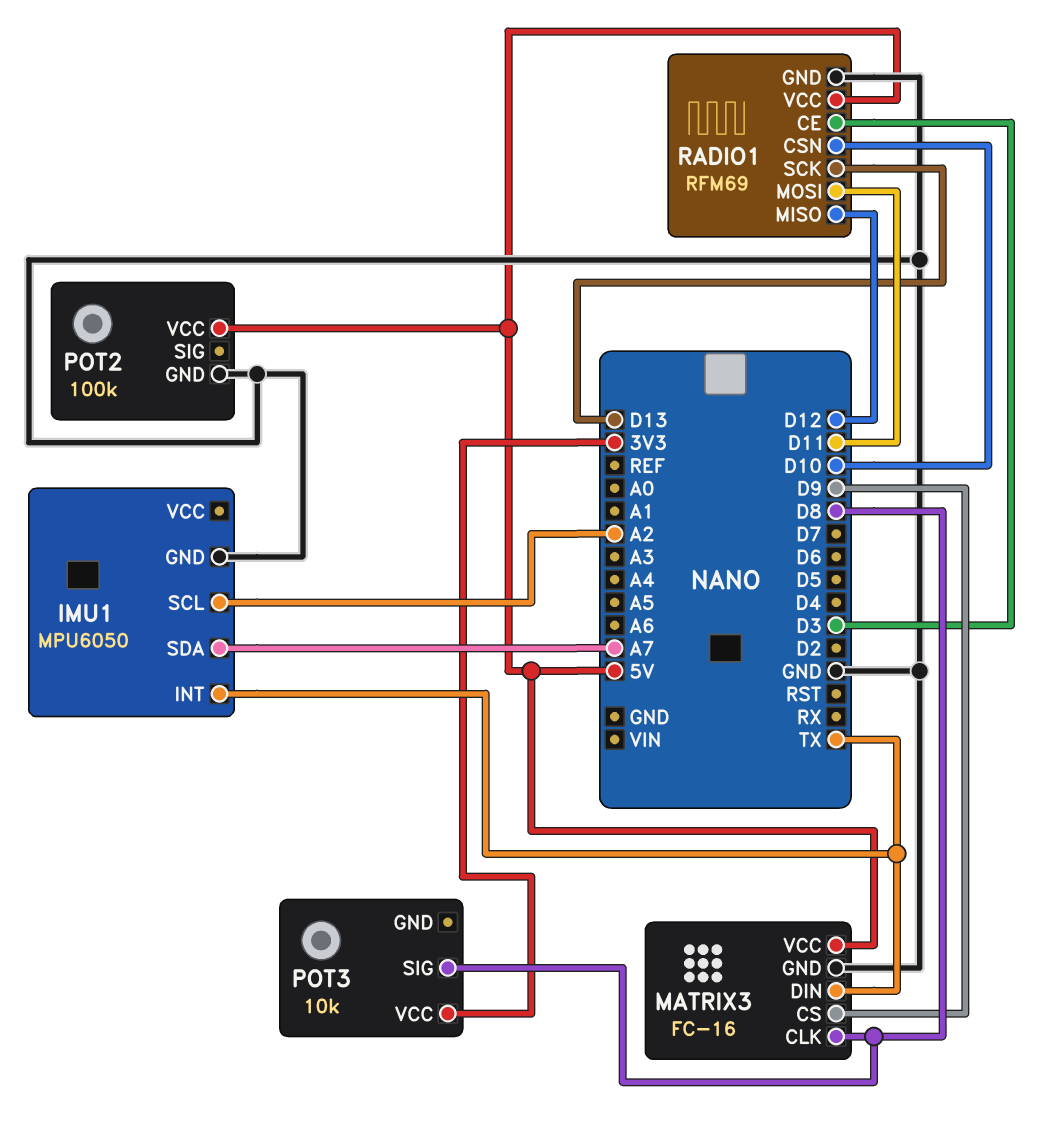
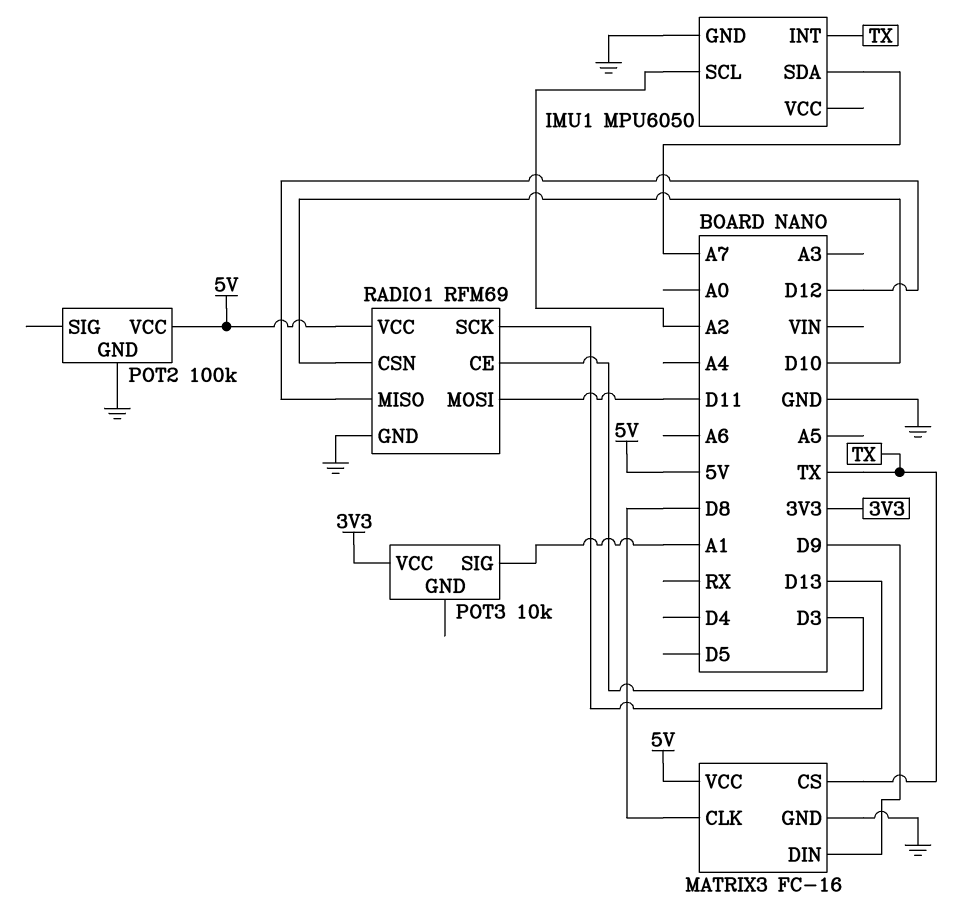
MATRIX3 pin CS: D9 -> TX
MATRIX3 pin DIN: TX -> D9
POT3 pin SIG: D8 -> A1

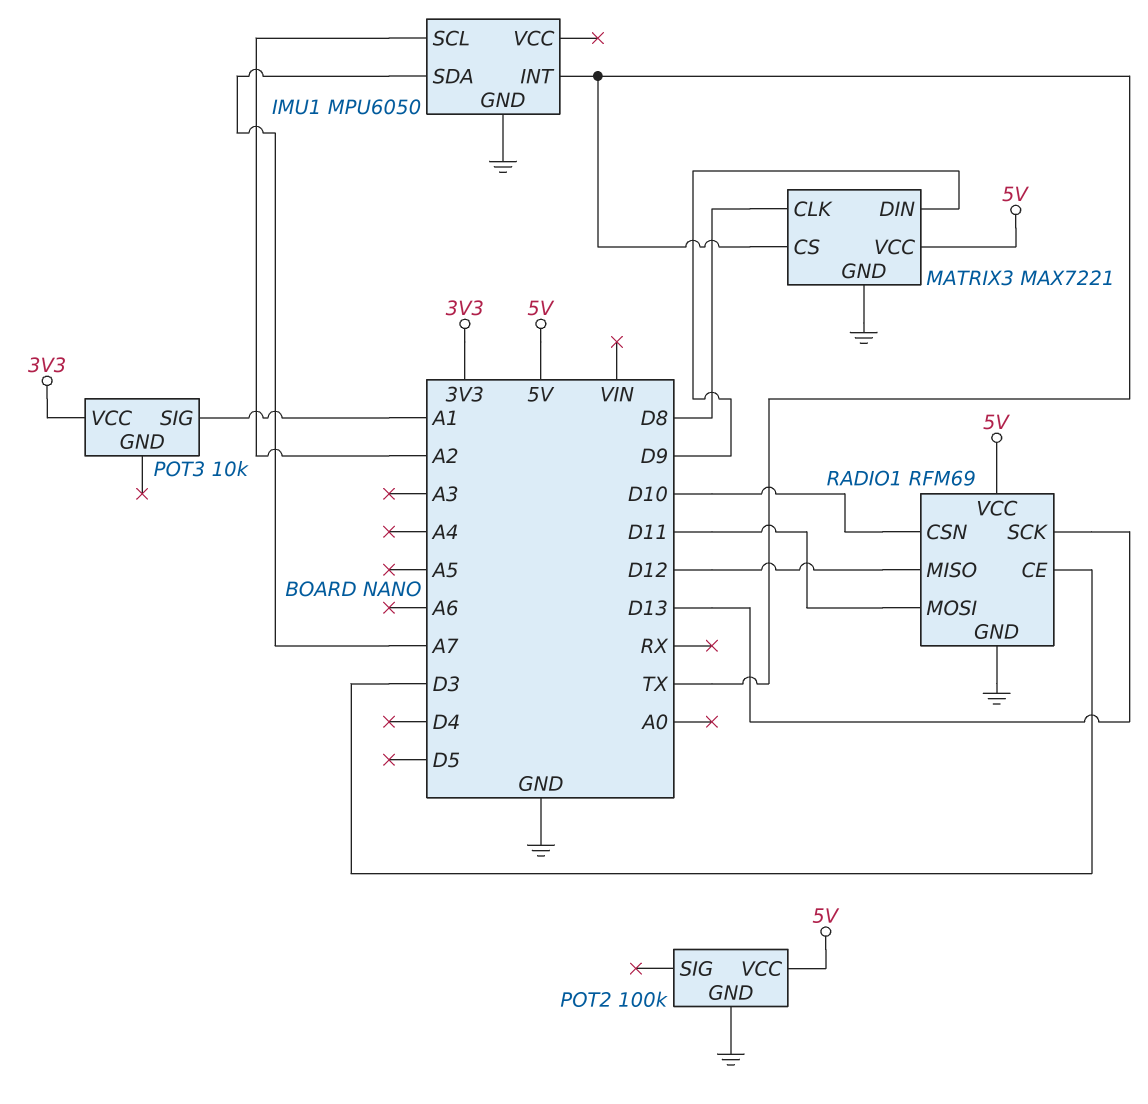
MATRIX3: FC-16 -> MAX7221

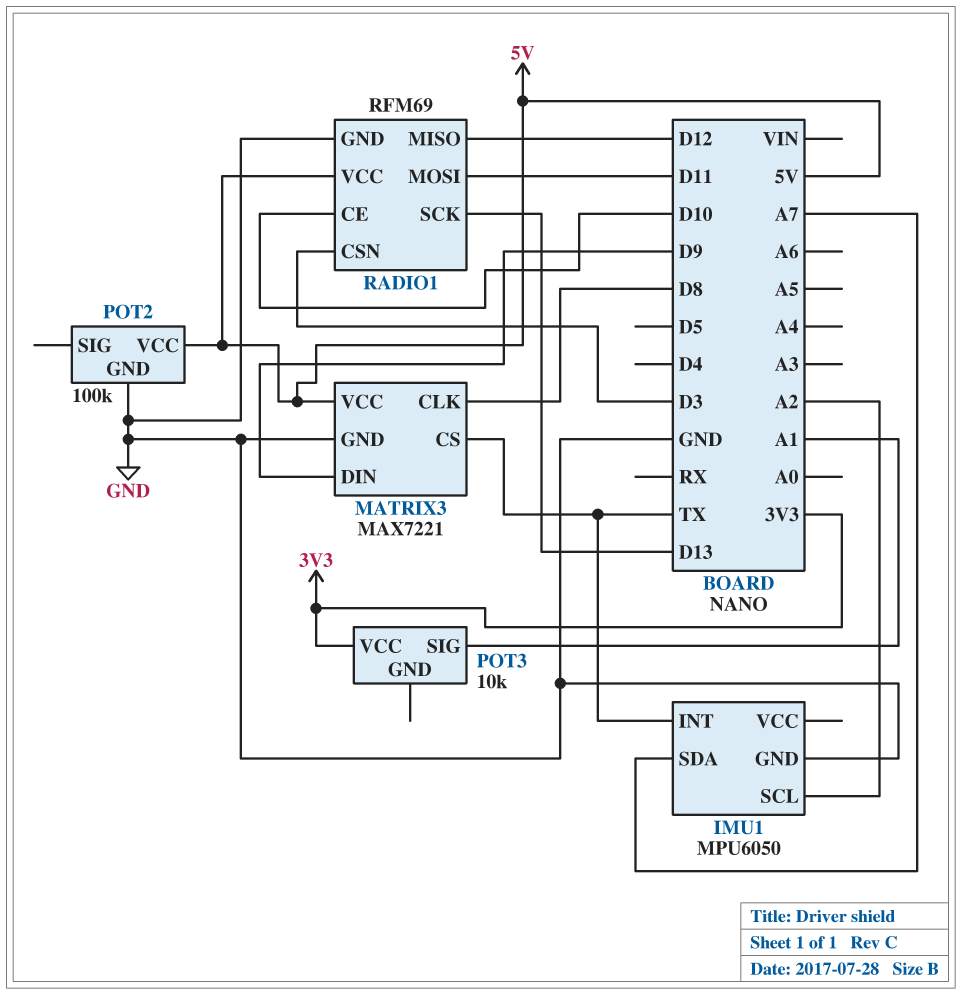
RADIO1 pin CE: D3 -> D10
RADIO1 pin CSN: D10 -> D3

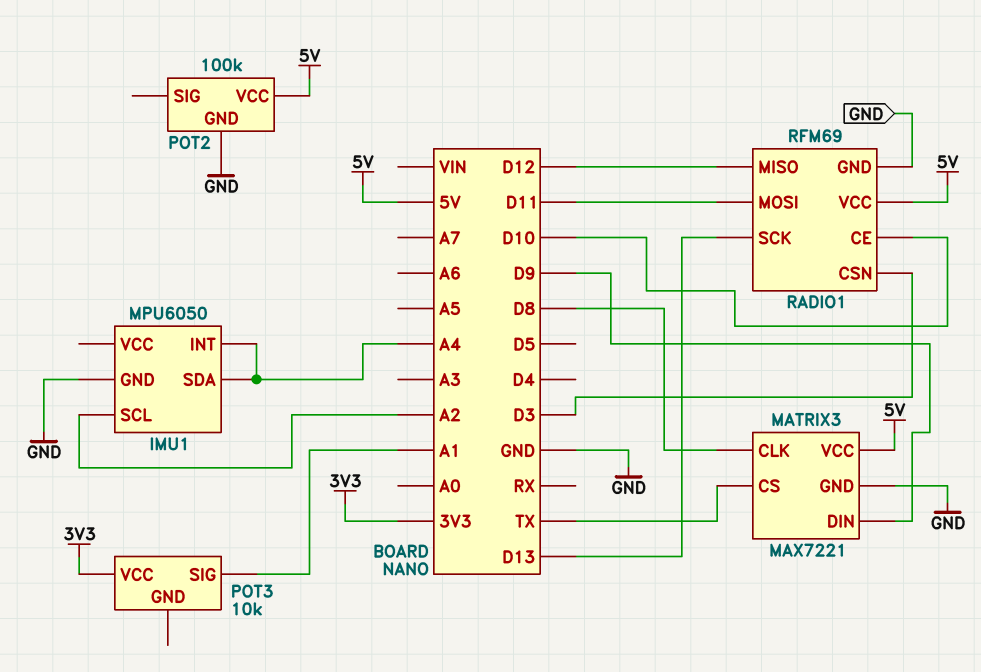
IMU1 pin INT: TX -> A4
IMU1 pin SDA: A7 -> A4

